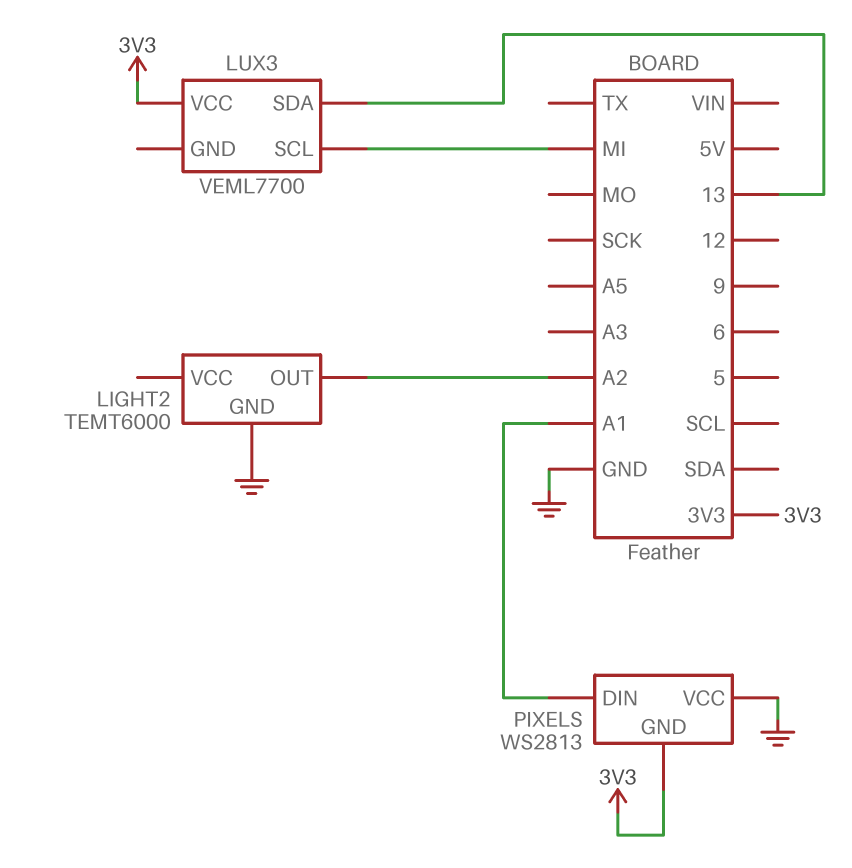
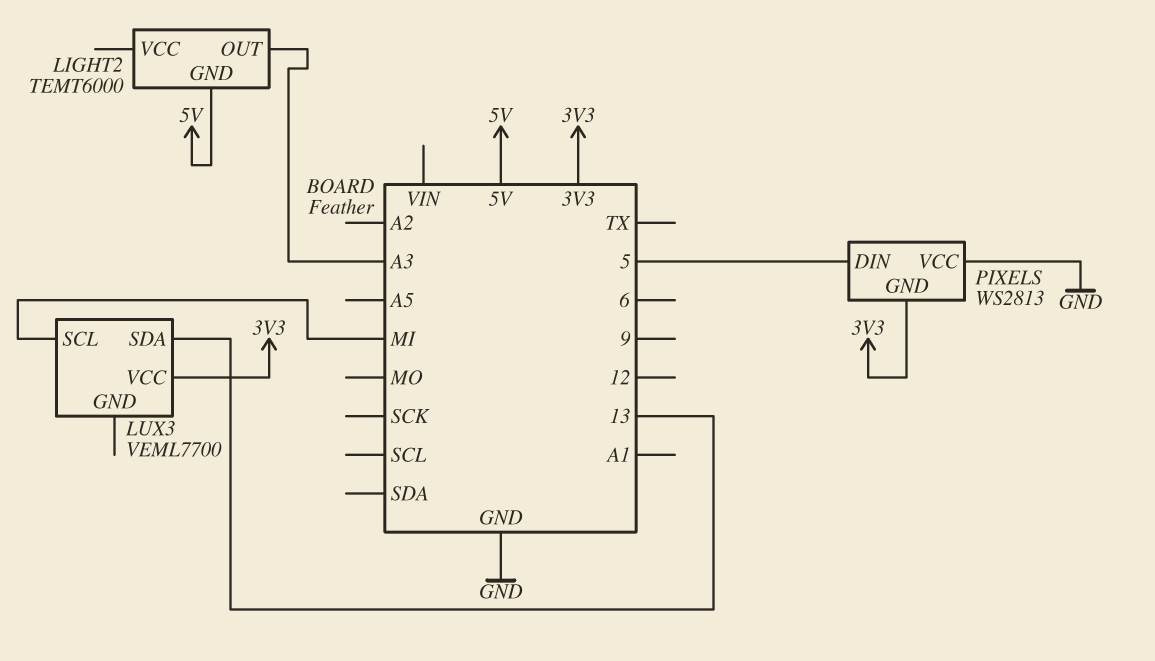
LIGHT2 pin GND: GND -> 5V
LIGHT2 pin OUT: A2 -> A3
PIXELS pin DIN: A1 -> 5

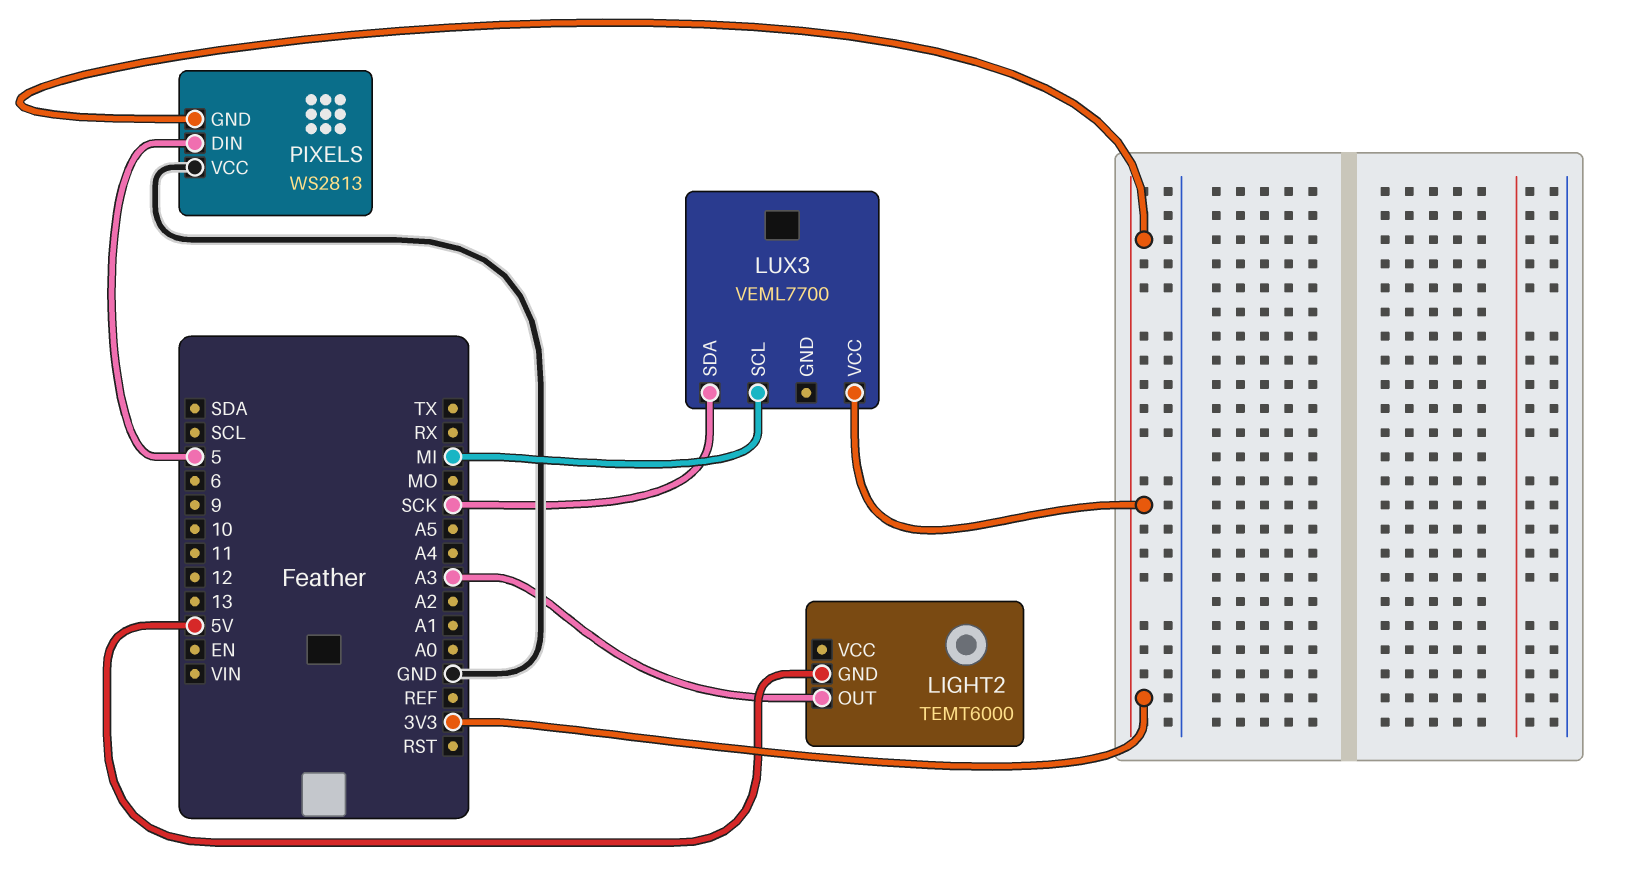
LUX3 pin SDA: 13 -> SCK

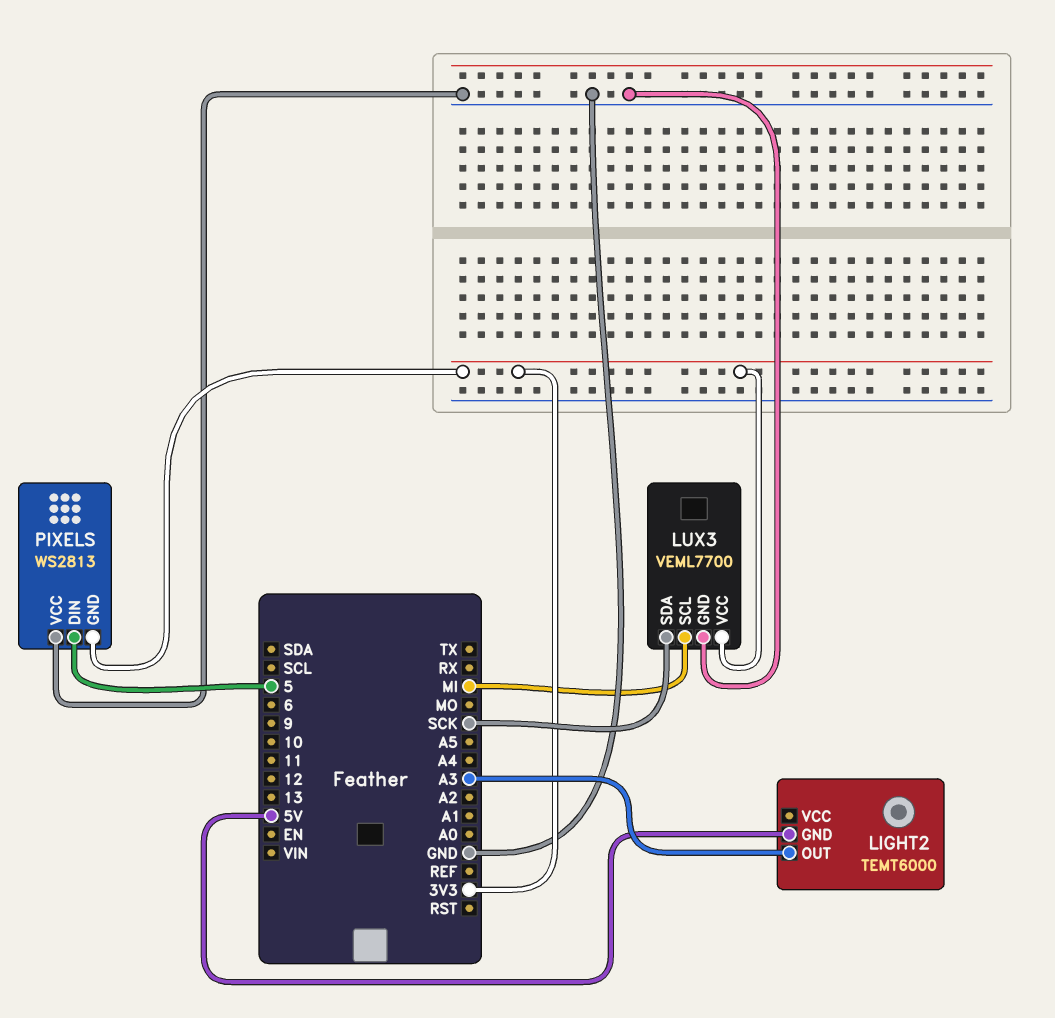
LUX3 pin GND: none -> GND

